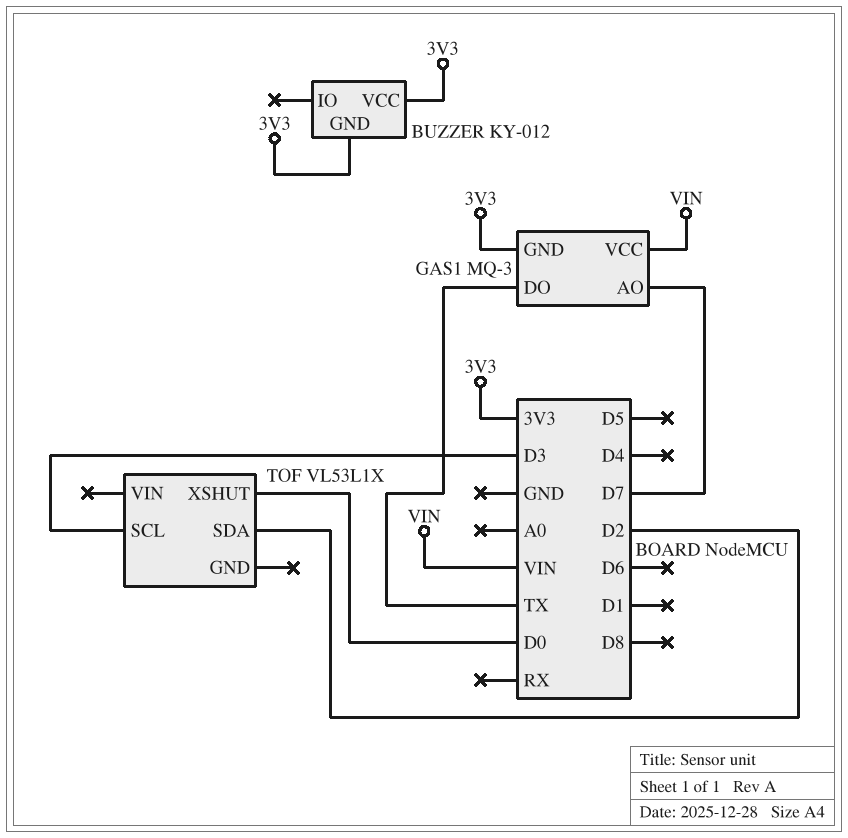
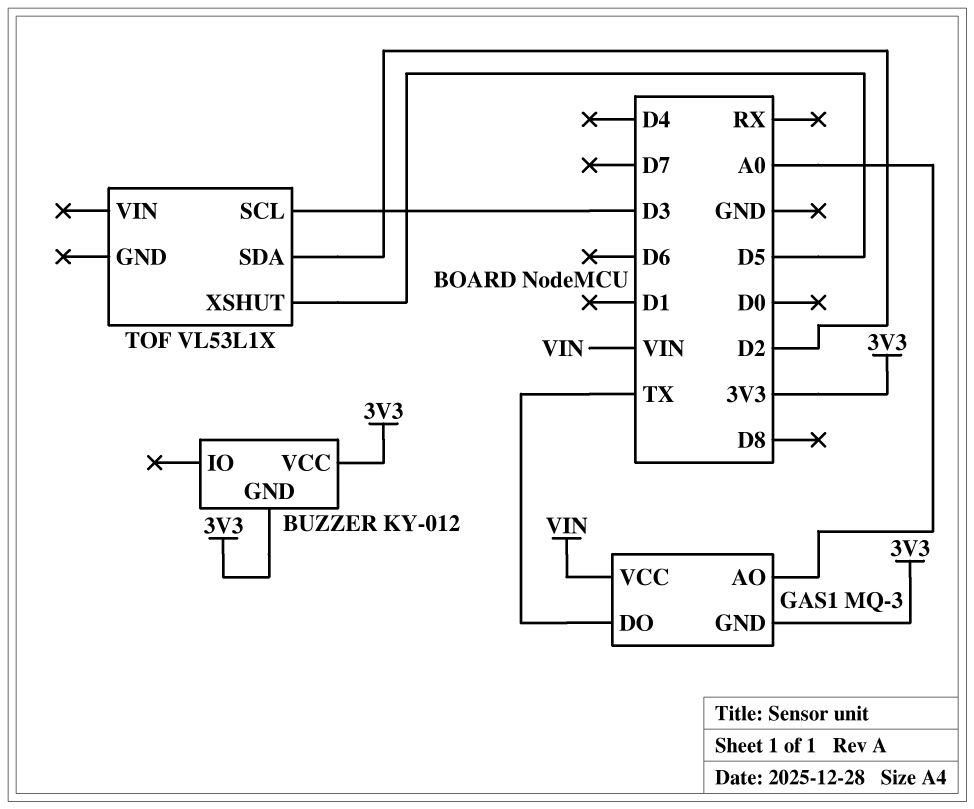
GAS1 pin AO: D7 -> A0
TOF pin XSHUT: D0 -> D5

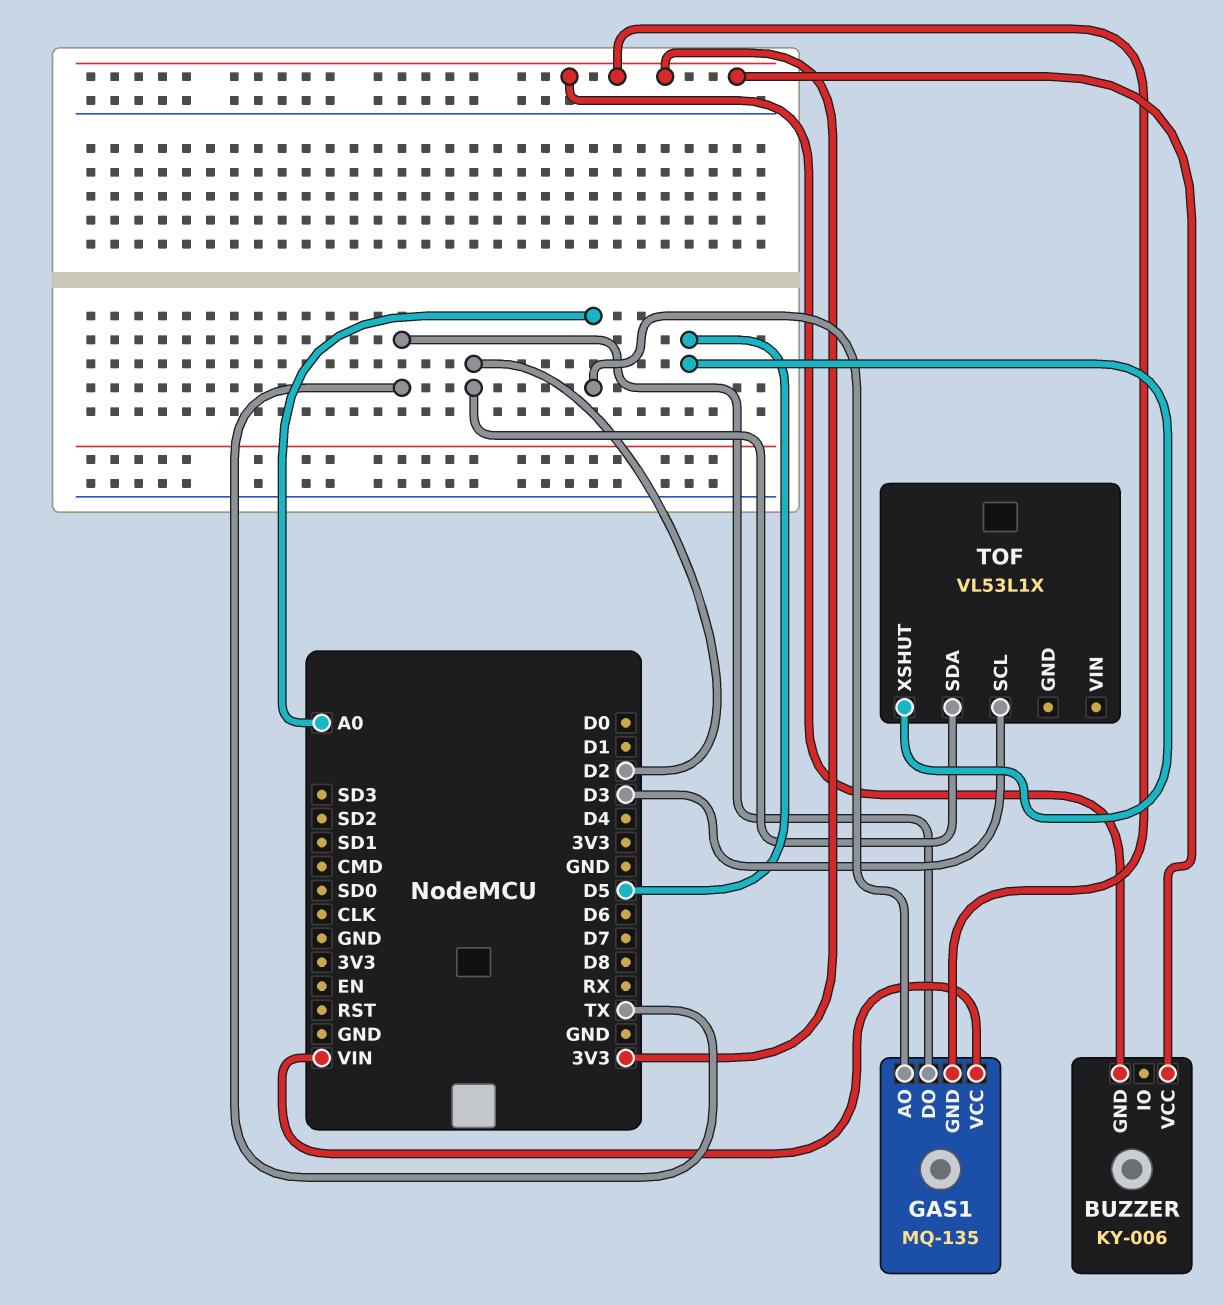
BUZZER: KY-012 -> KY-006
GAS1: MQ-3 -> MQ-135

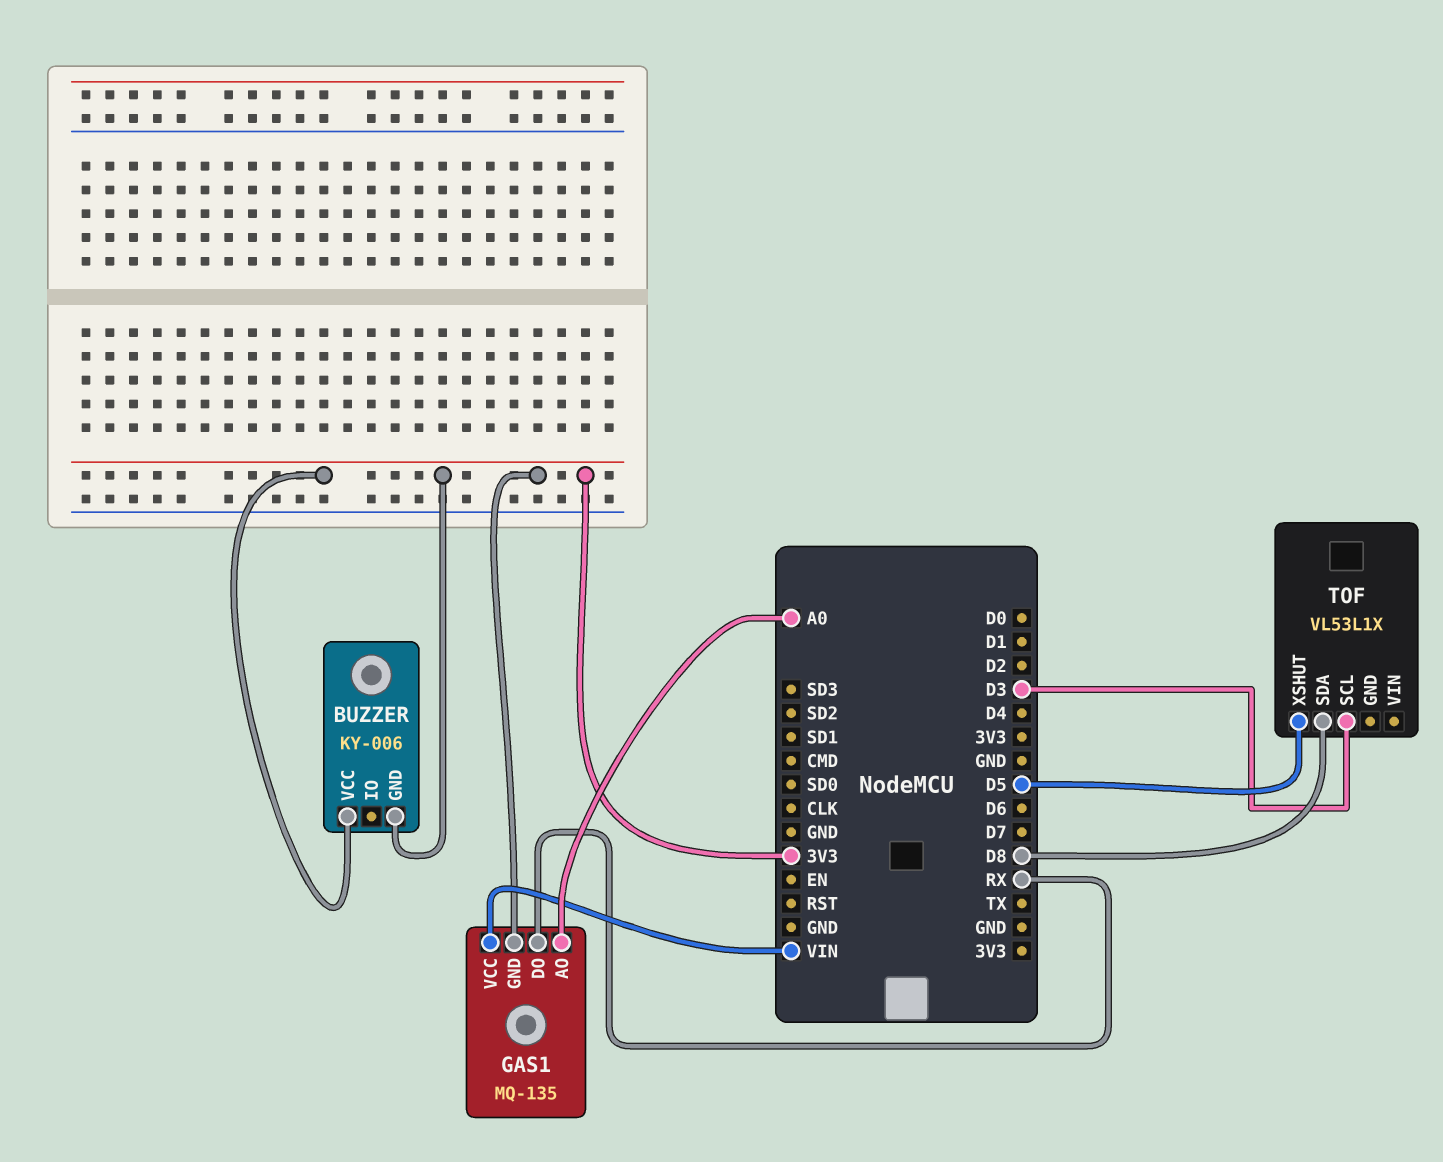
GAS1 pin DO: TX -> RX
TOF pin SDA: D2 -> D8

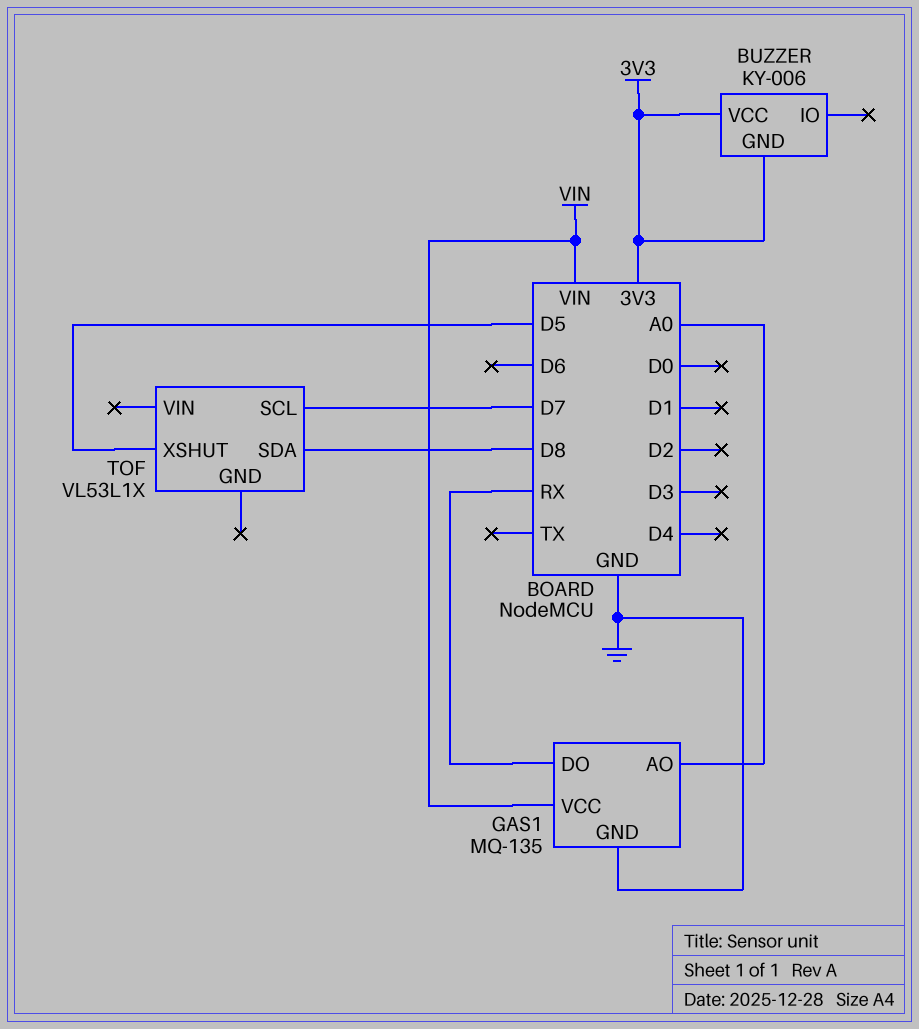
GAS1 pin GND: 3V3 -> GND
TOF pin SCL: D3 -> D7

